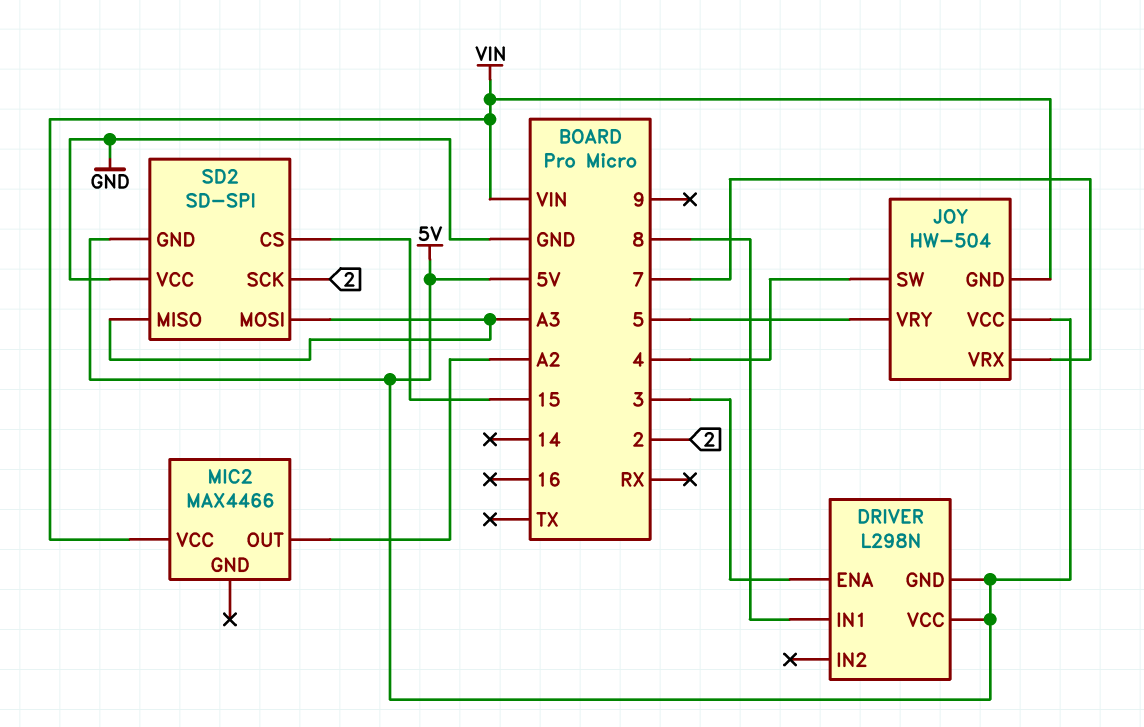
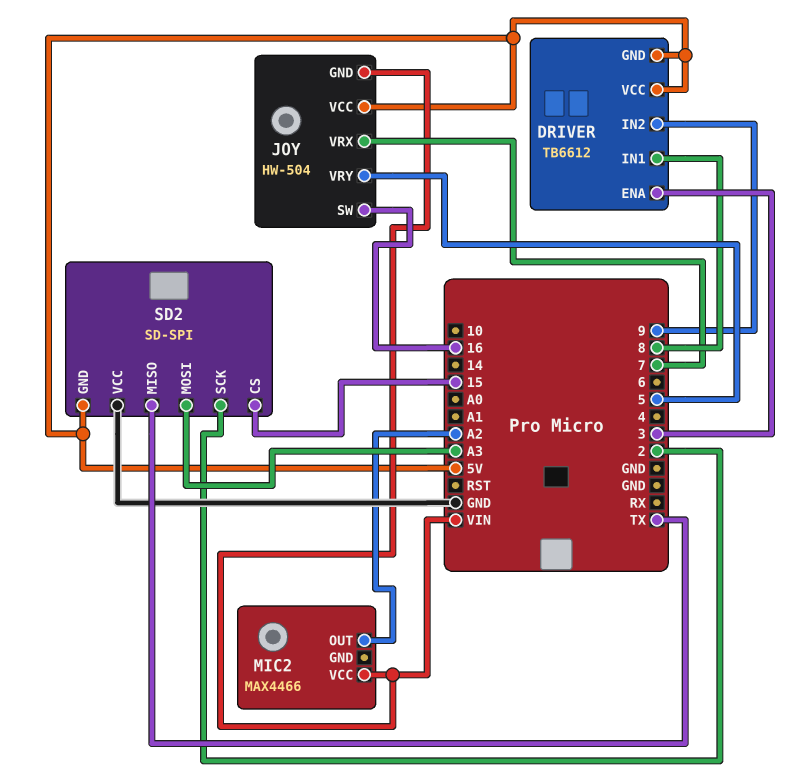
DRIVER: L298N -> TB6612
DRIVER pin IN2: none -> 9
JOY pin SW: 4 -> 16
SD2 pin MISO: A3 -> TX

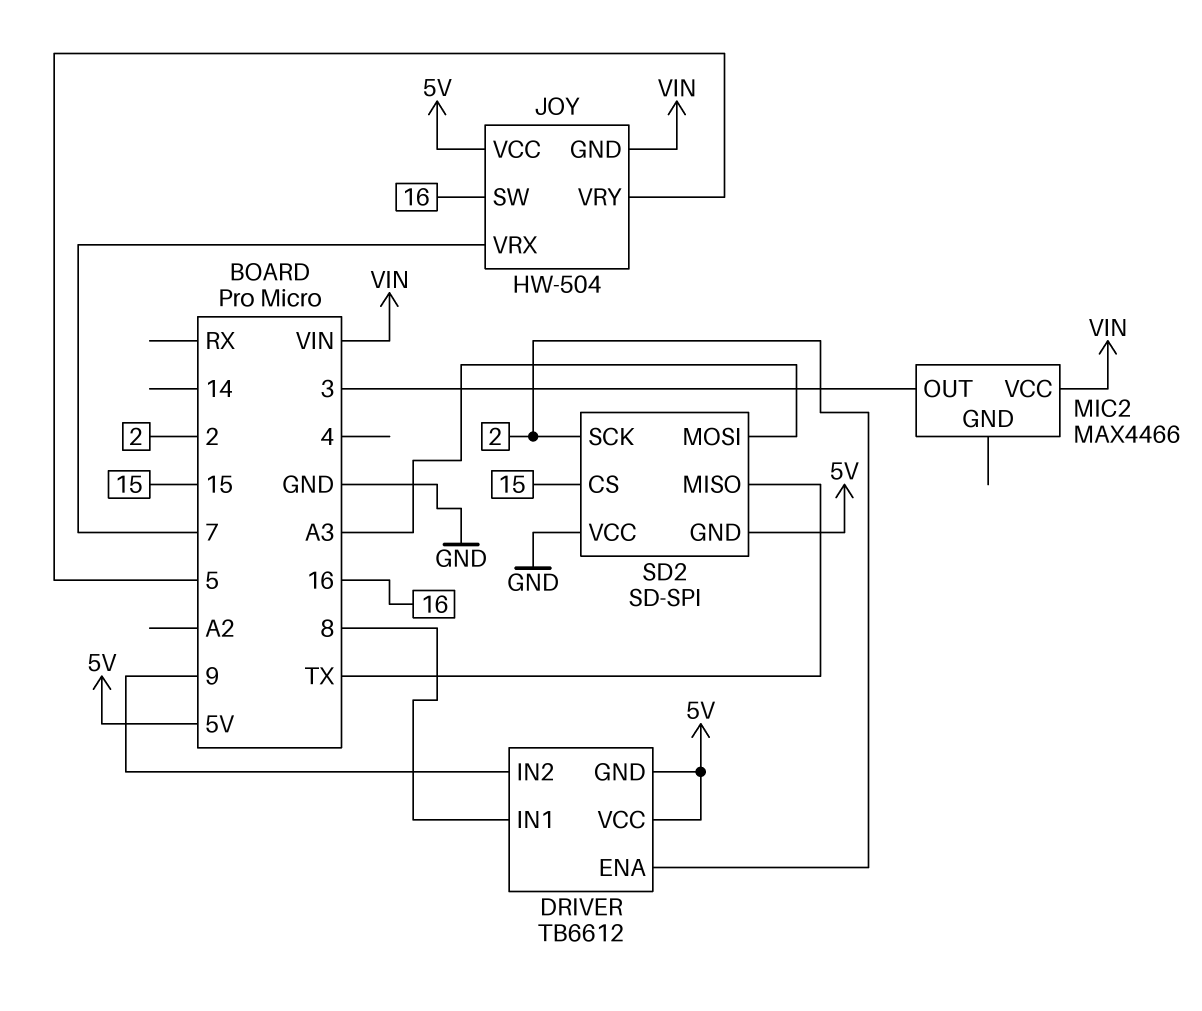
DRIVER pin ENA: 3 -> 2
MIC2 pin OUT: A2 -> 3

